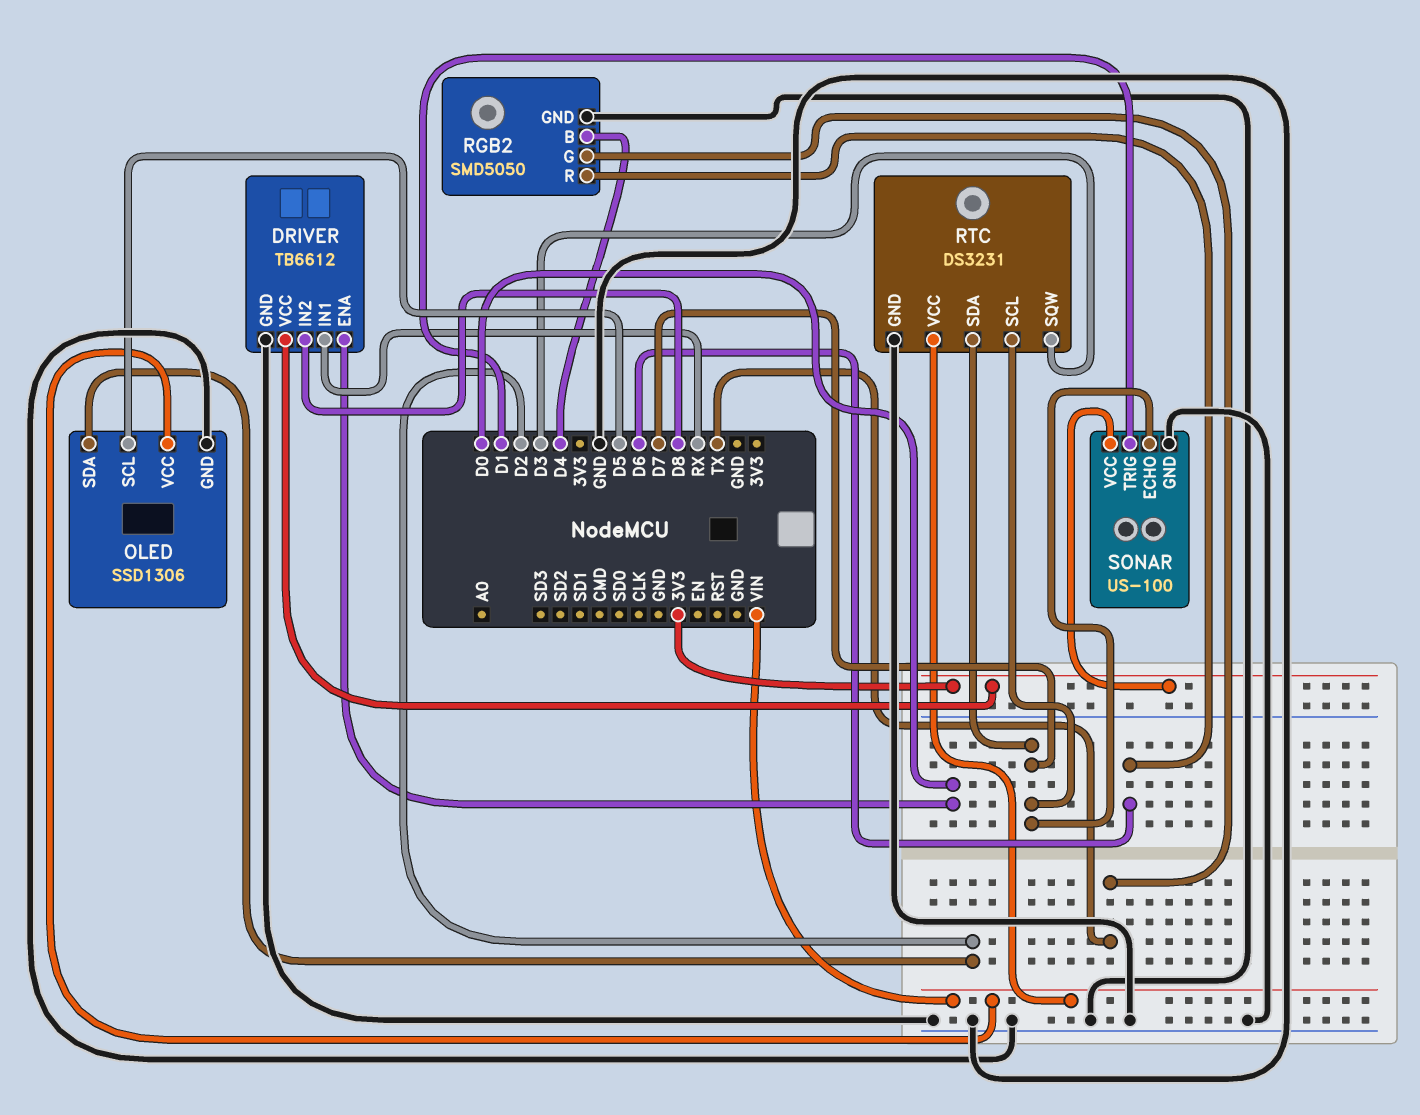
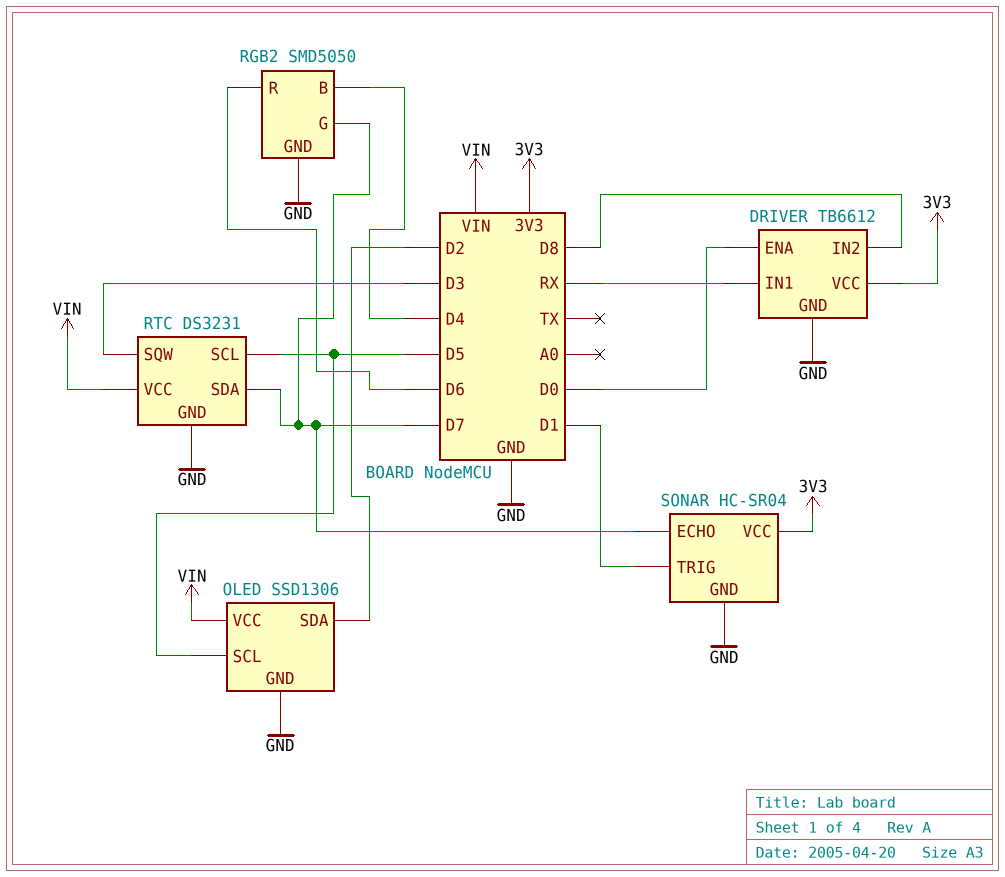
RGB2 pin G: TX -> D7
RTC pin SCL: D7 -> D5
SONAR: US-100 -> HC-SR04

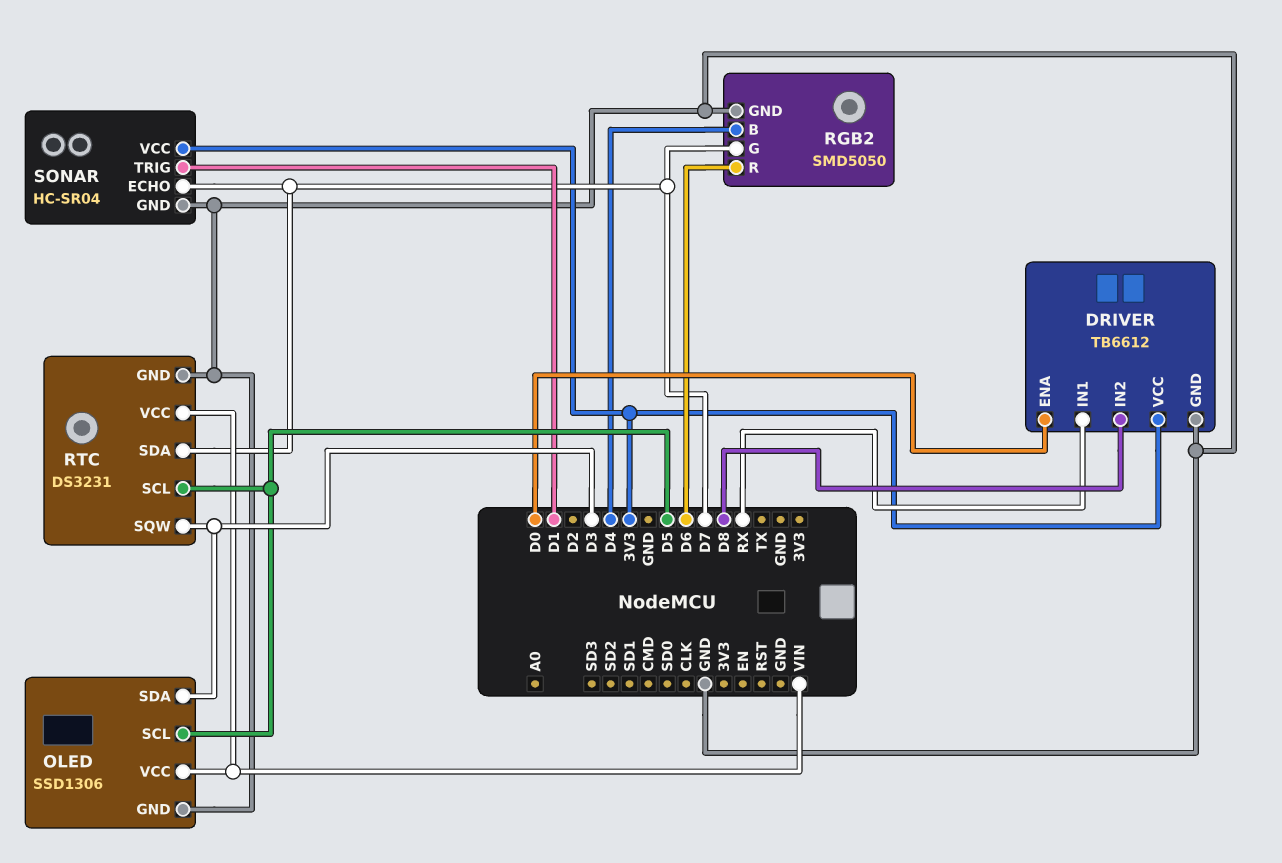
OLED pin SDA: D2 -> D3

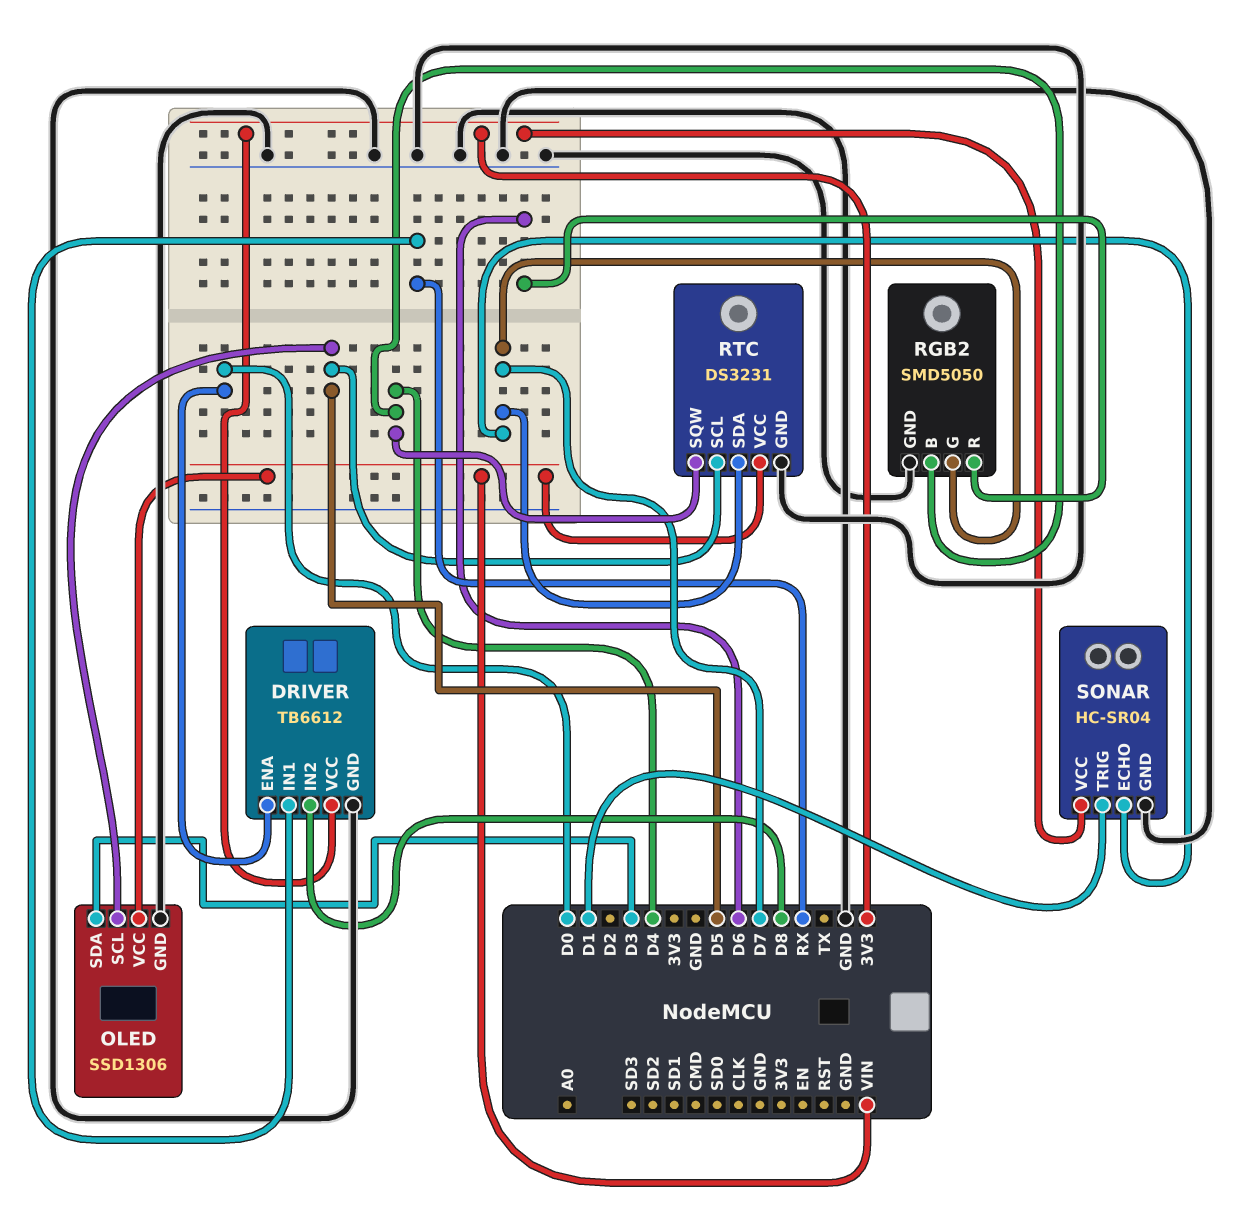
RTC pin SQW: D3 -> D4

